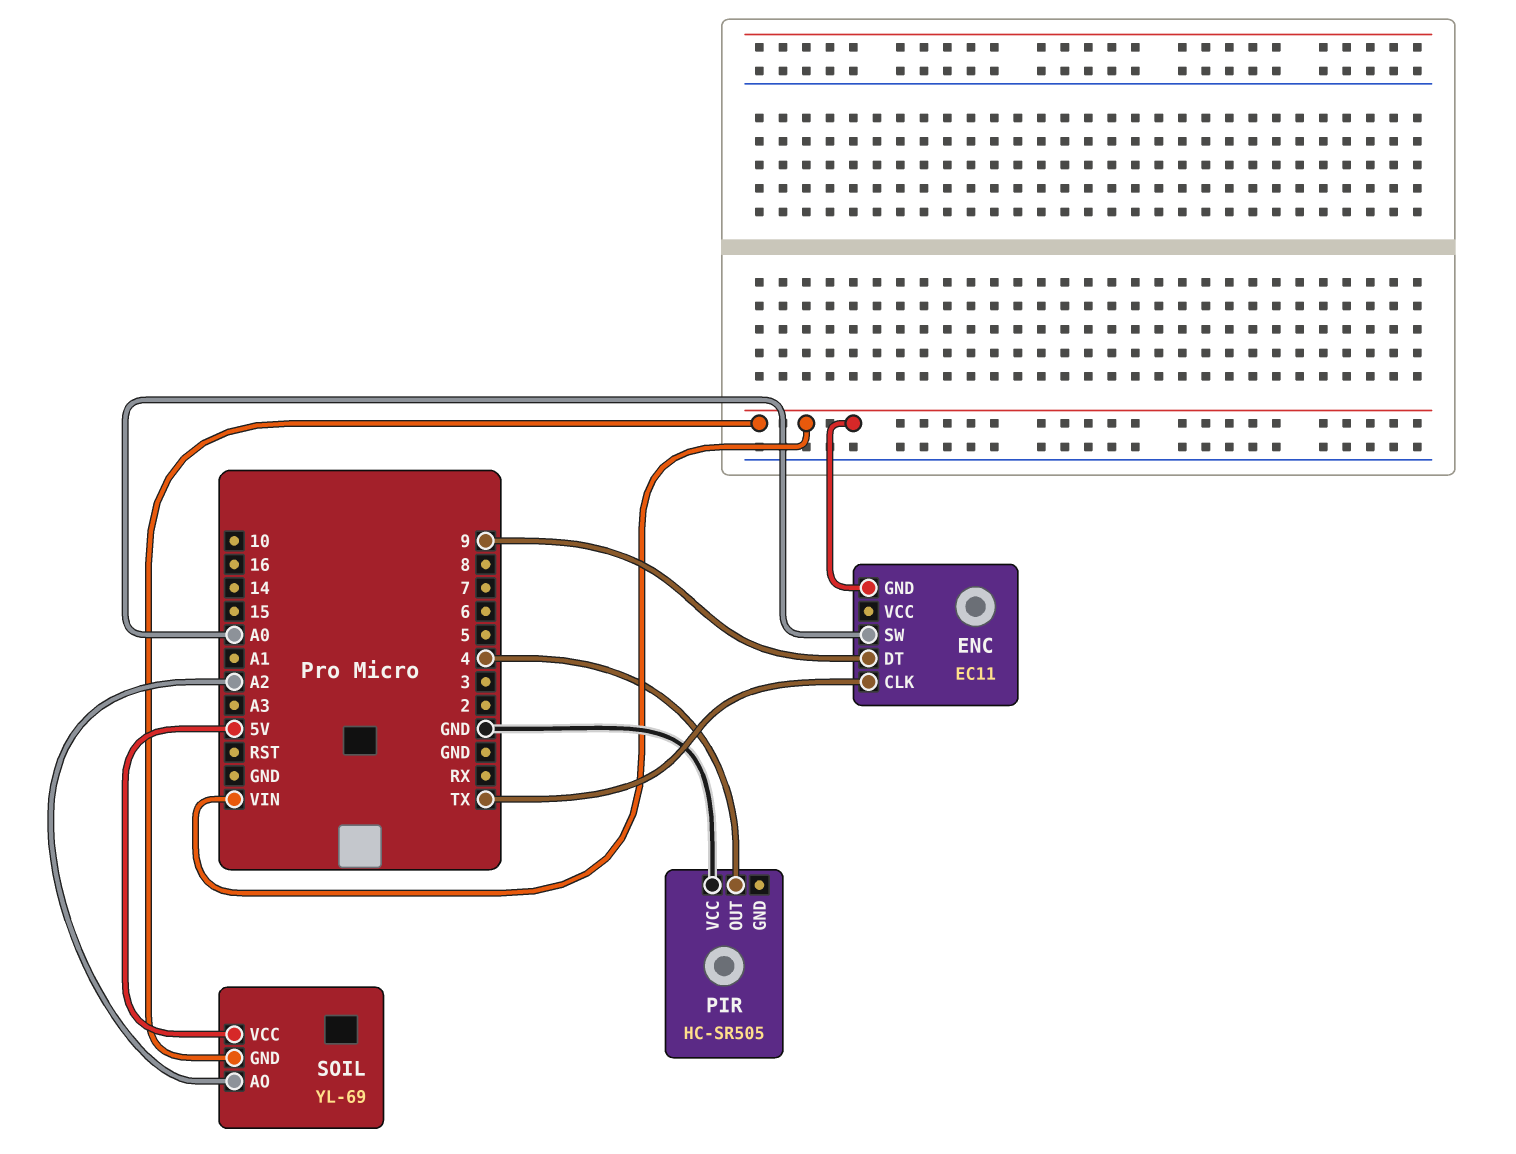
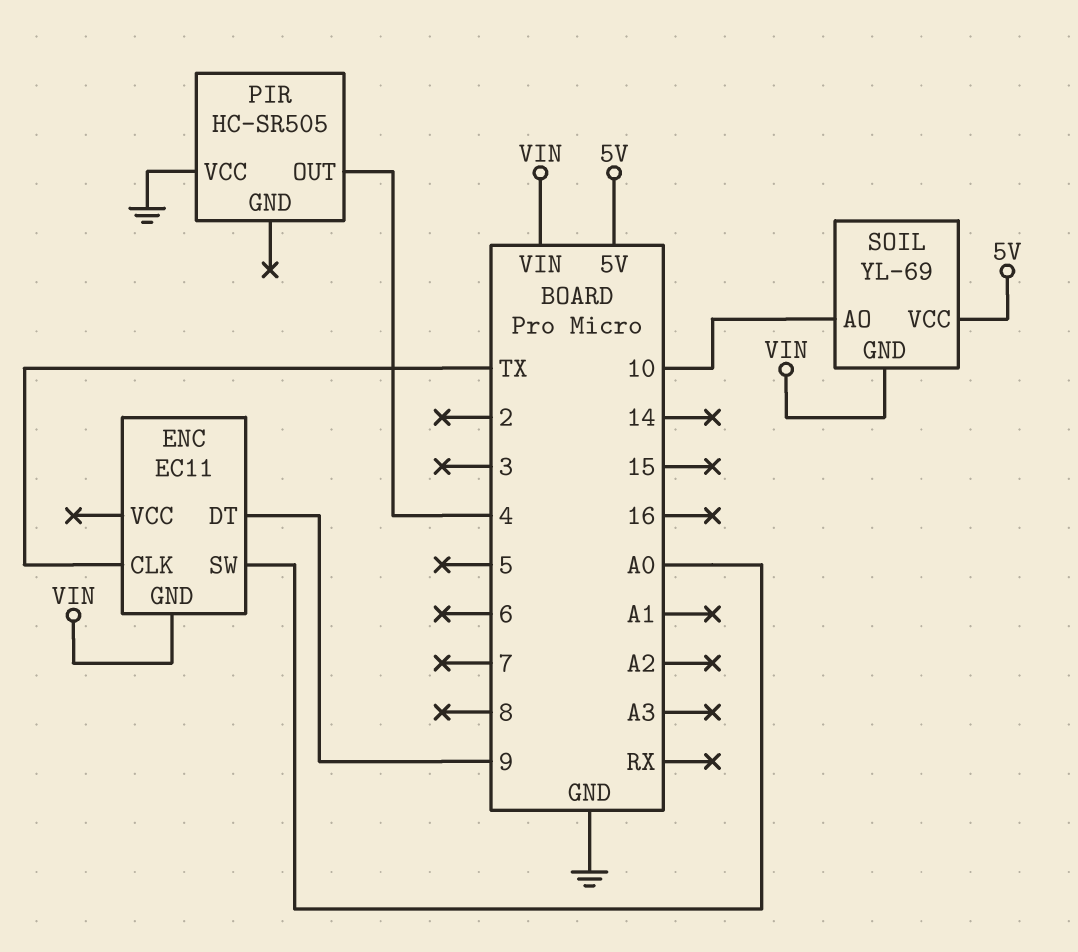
SOIL pin AO: A2 -> 10

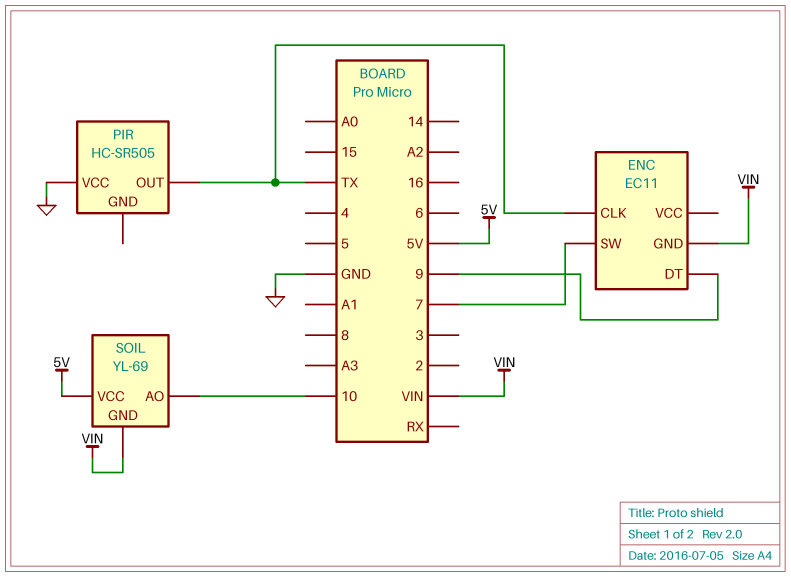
ENC pin SW: A0 -> 7
PIR pin OUT: 4 -> TX

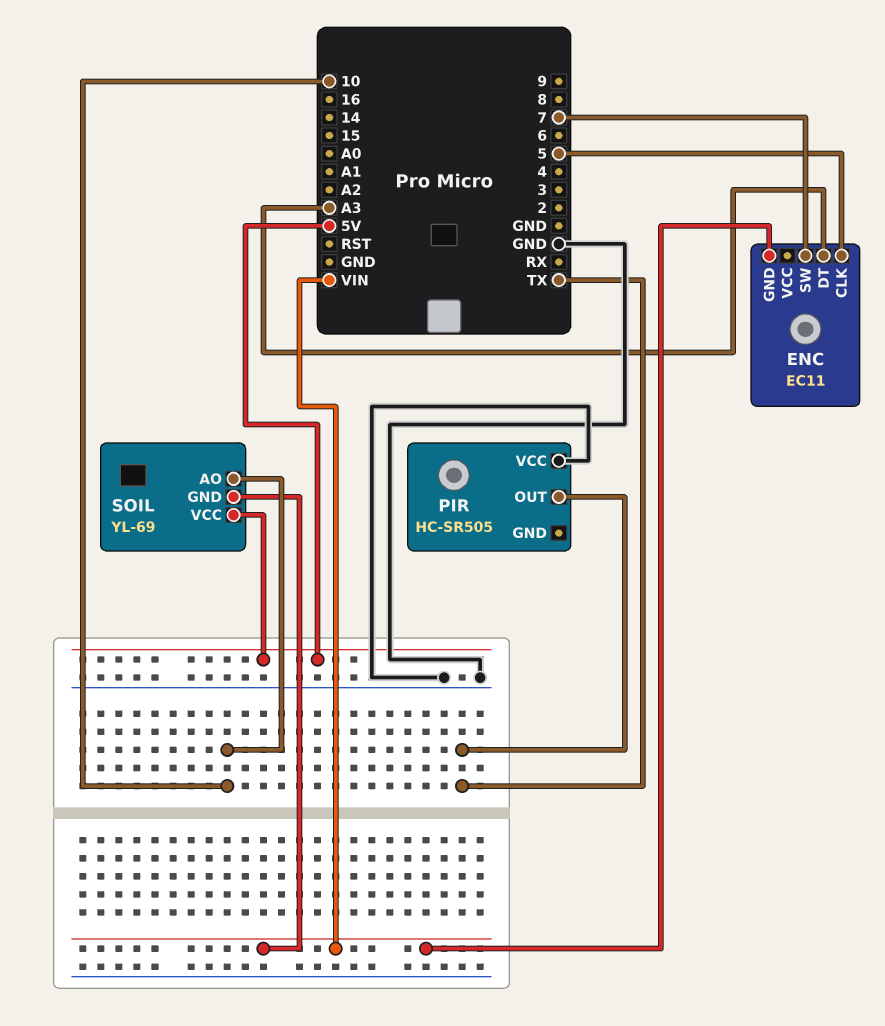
ENC pin CLK: TX -> 5
ENC pin DT: 9 -> A3

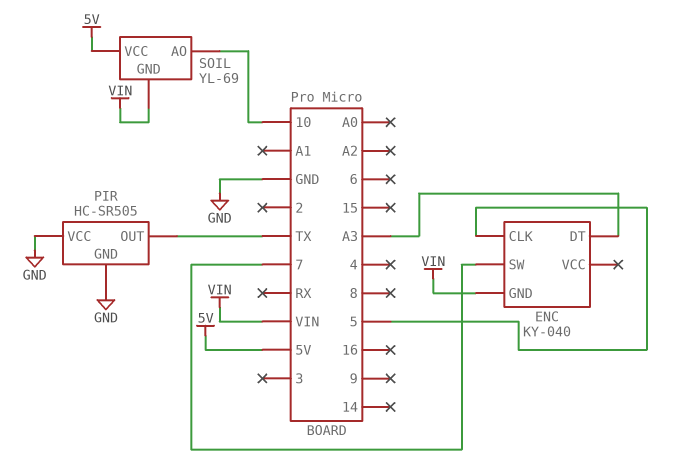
ENC: EC11 -> KY-040
PIR pin GND: none -> GND

